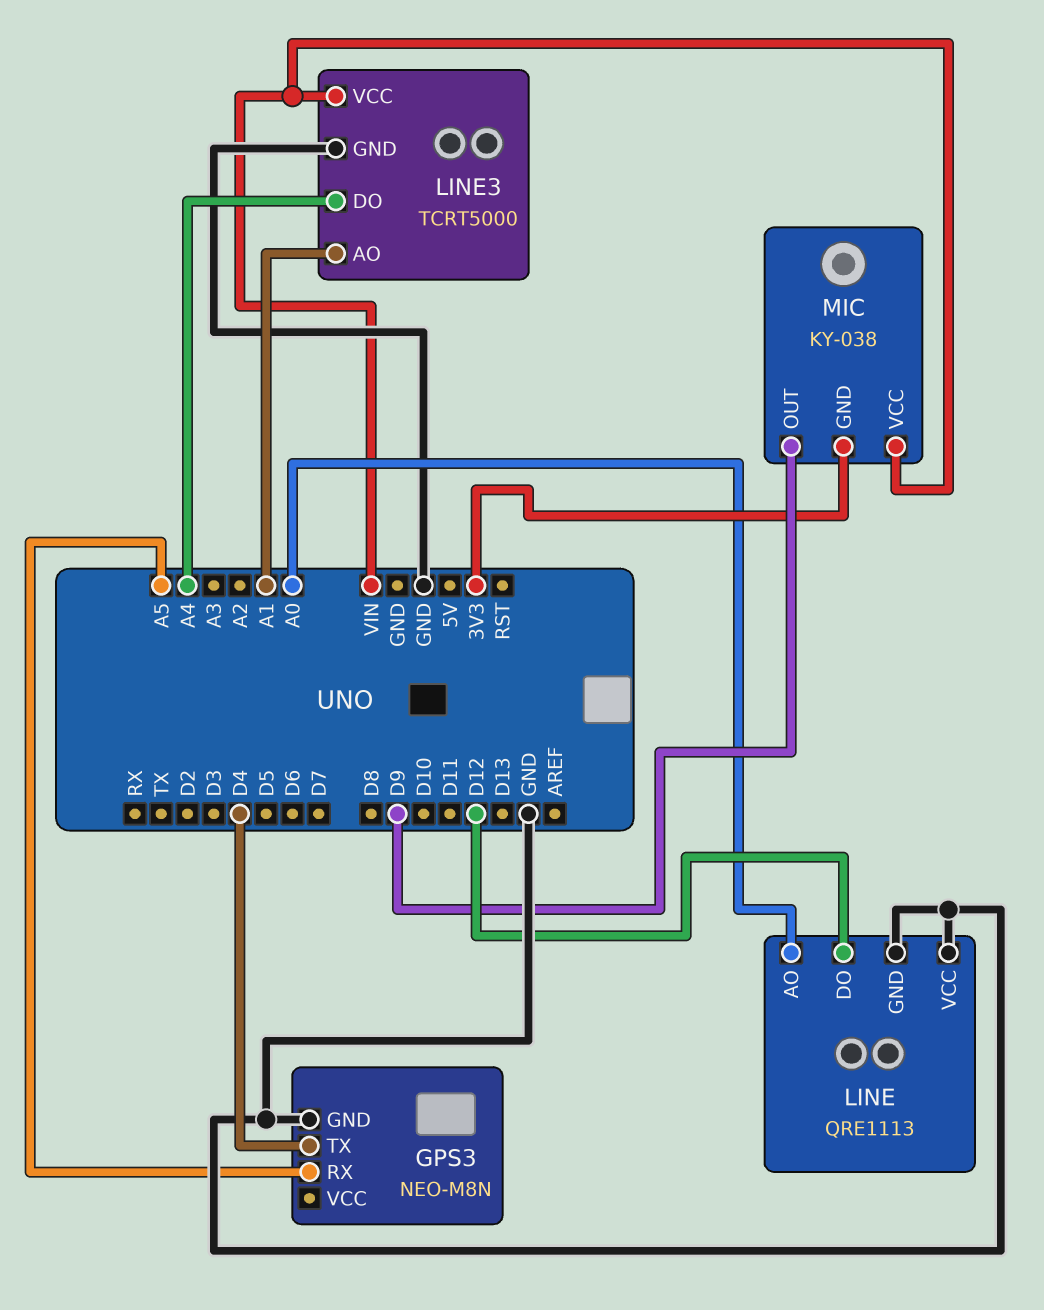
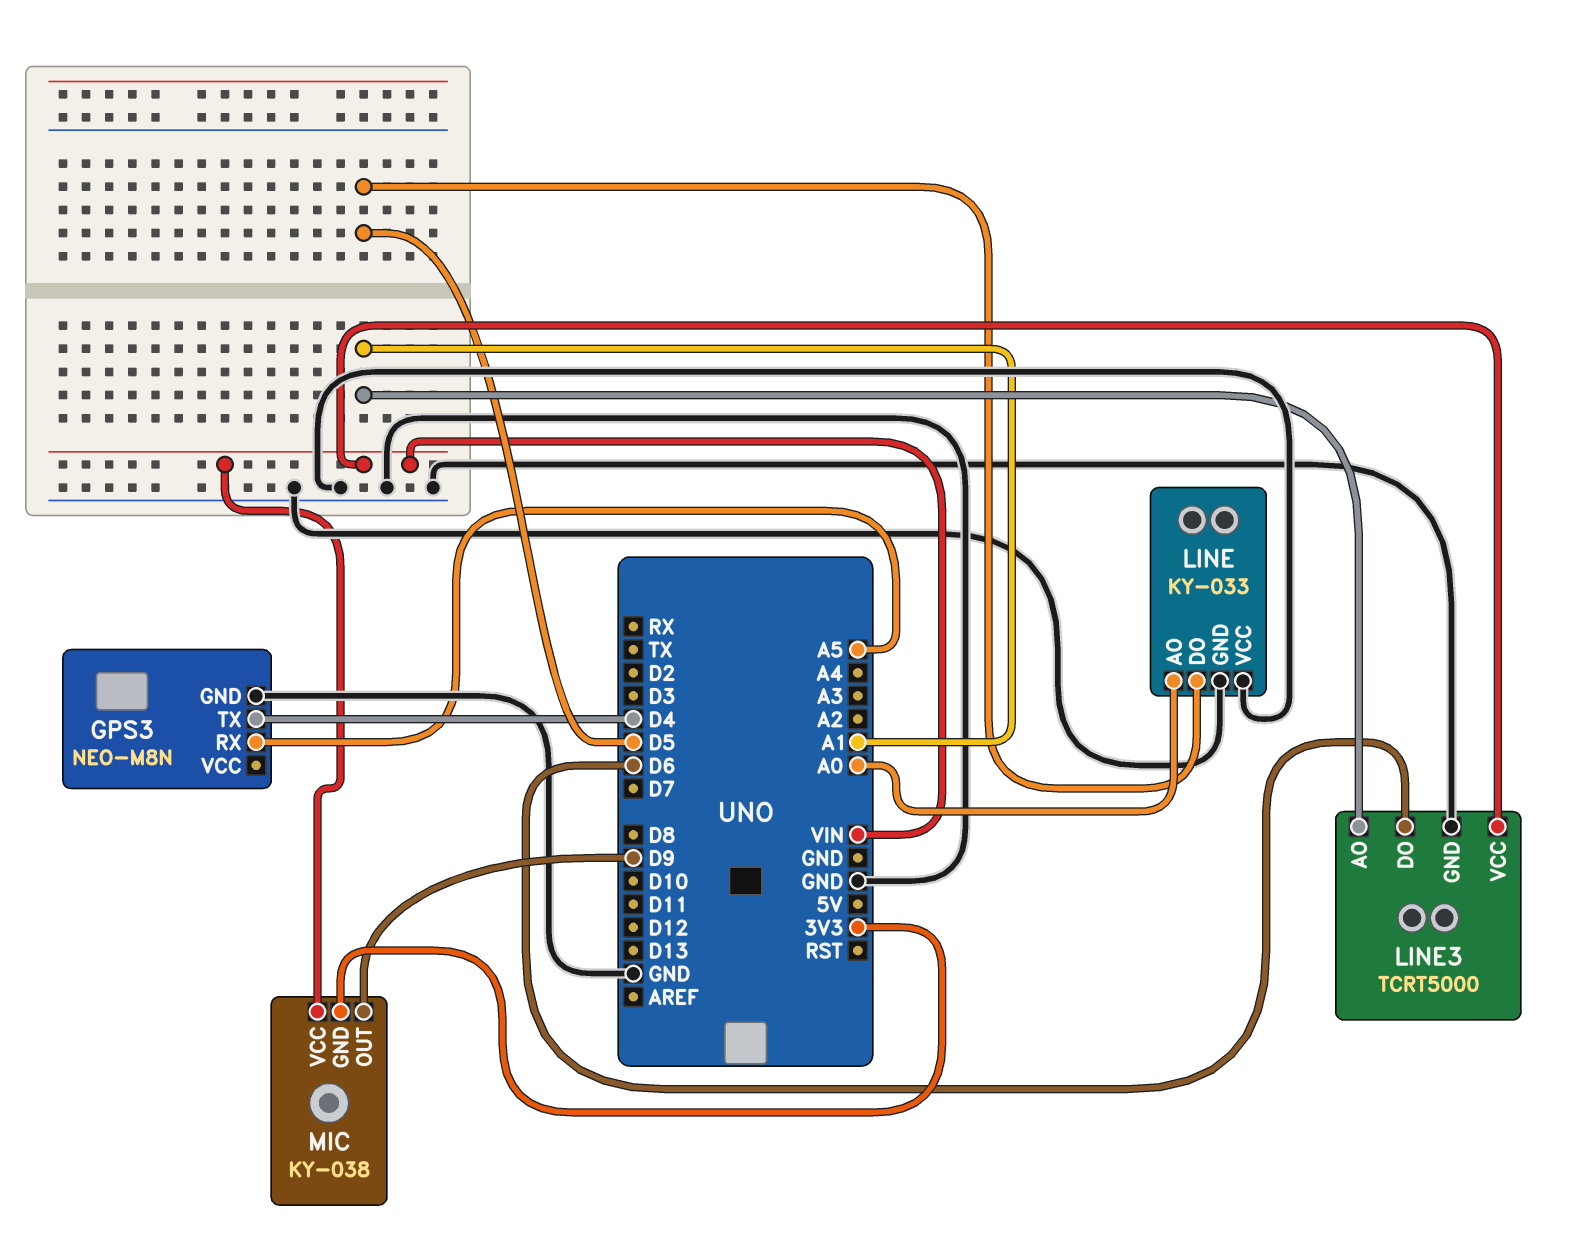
LINE: QRE1113 -> KY-033
LINE pin DO: D12 -> D5
LINE3 pin DO: A4 -> D6

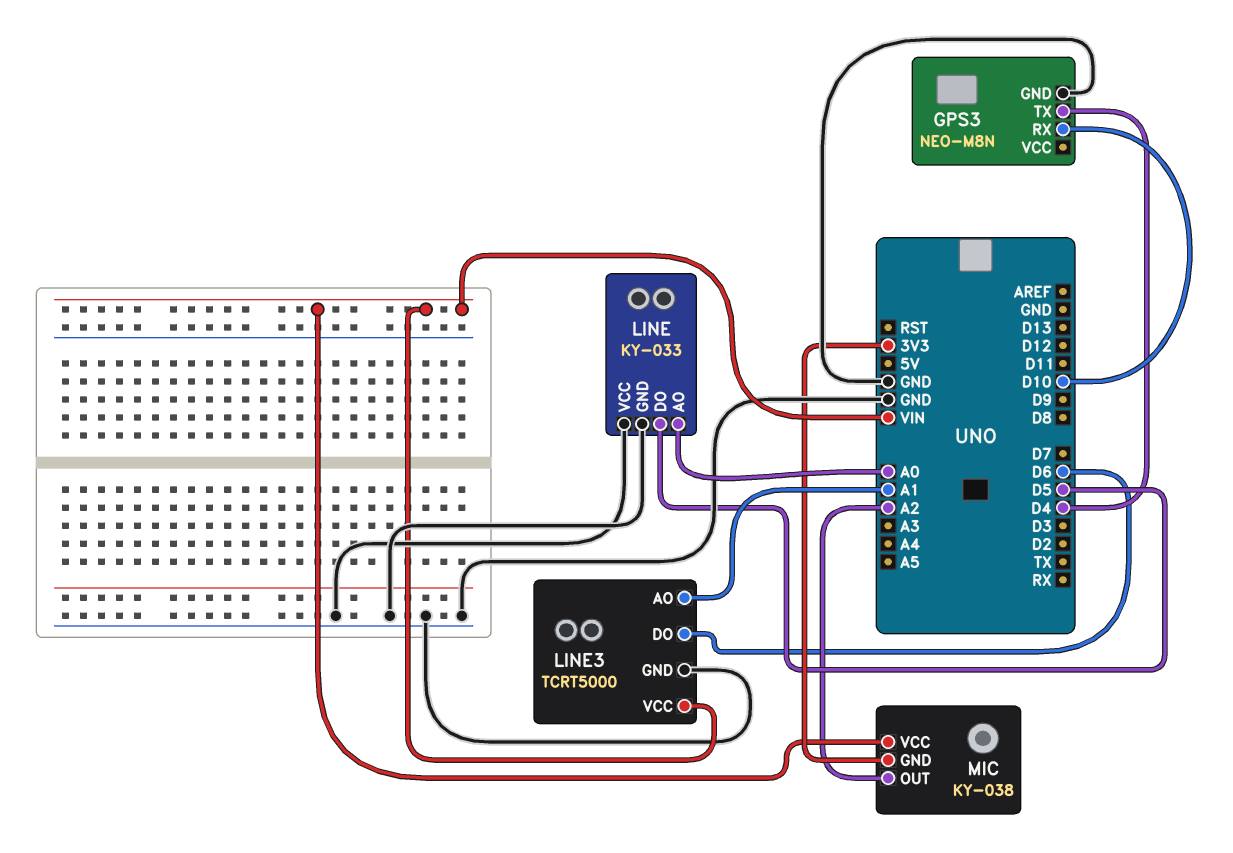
GPS3 pin RX: A5 -> D10
MIC pin OUT: D9 -> A2

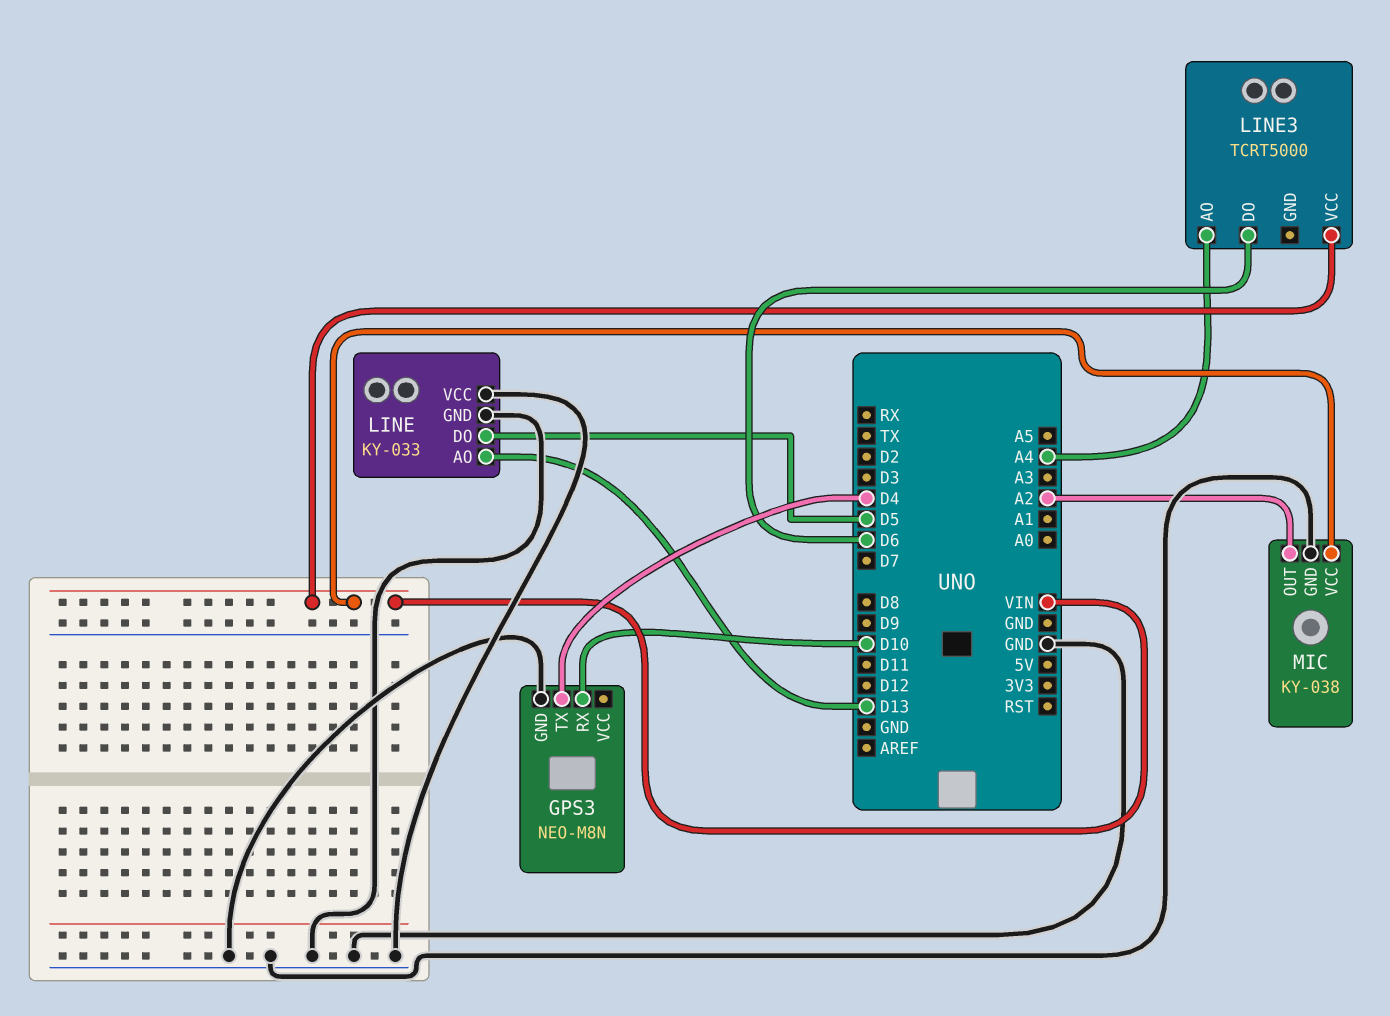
LINE pin AO: A0 -> D13
LINE3 pin AO: A1 -> A4
LINE3 pin GND: GND -> none
MIC pin GND: 3V3 -> GND

